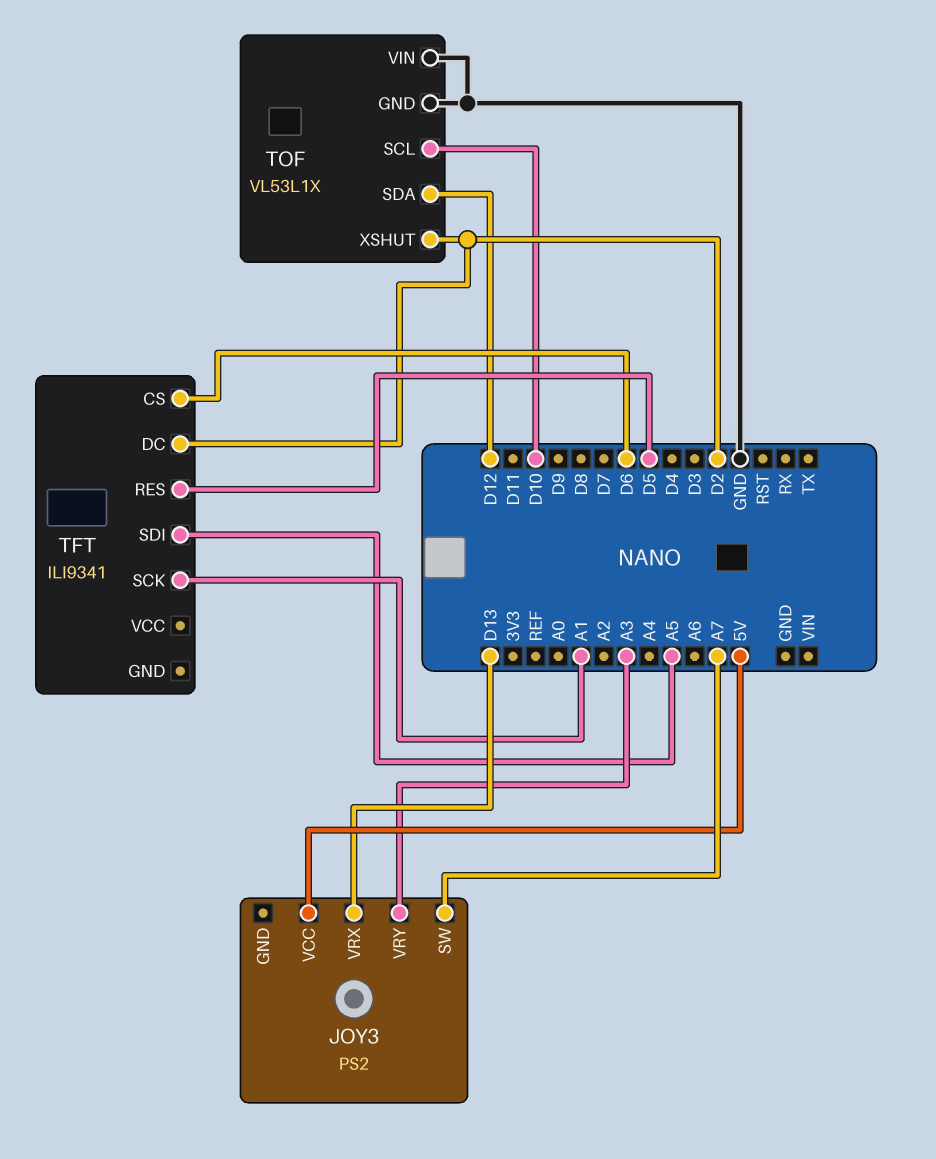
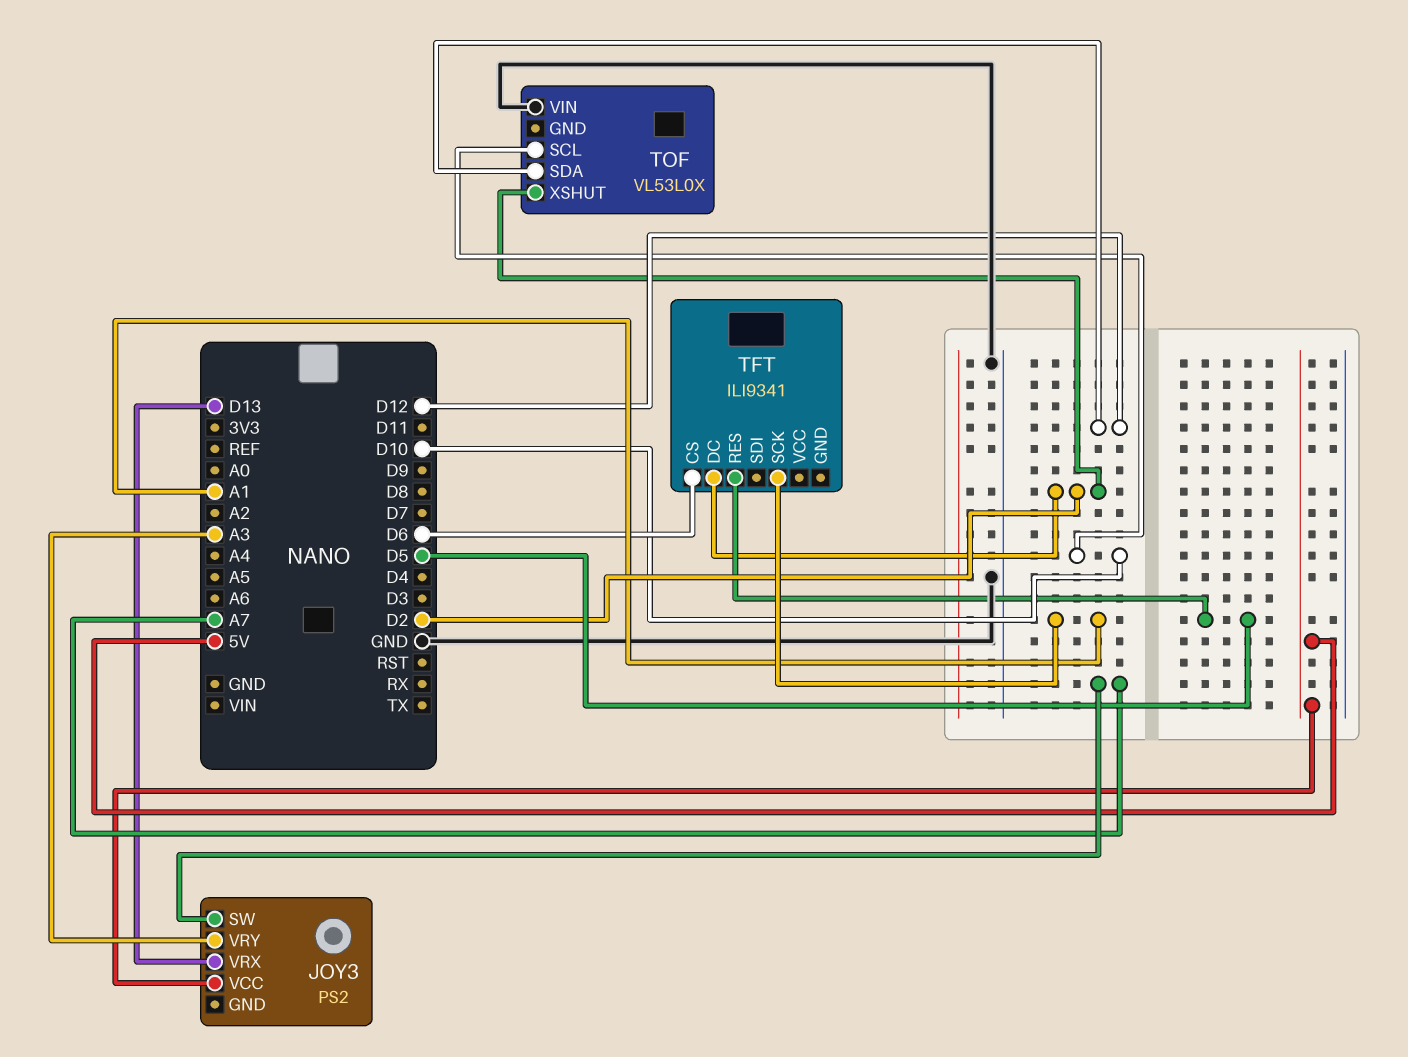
TFT pin SDI: A5 -> none
TOF: VL53L1X -> VL53L0X
TOF pin GND: GND -> none

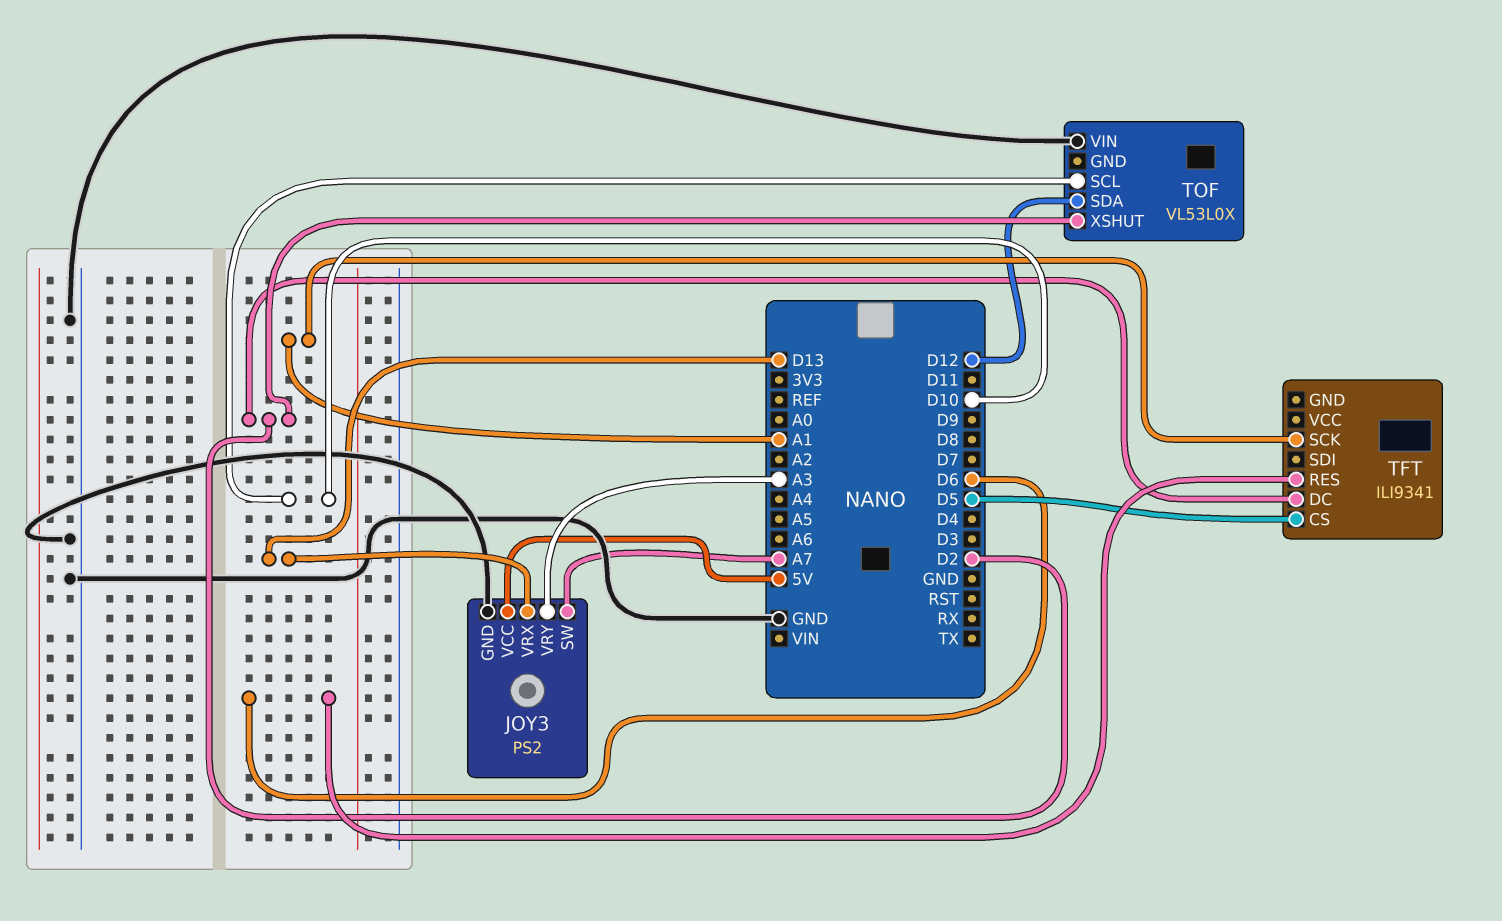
JOY3 pin GND: none -> GND
TFT pin CS: D6 -> D5
TFT pin RES: D5 -> D6

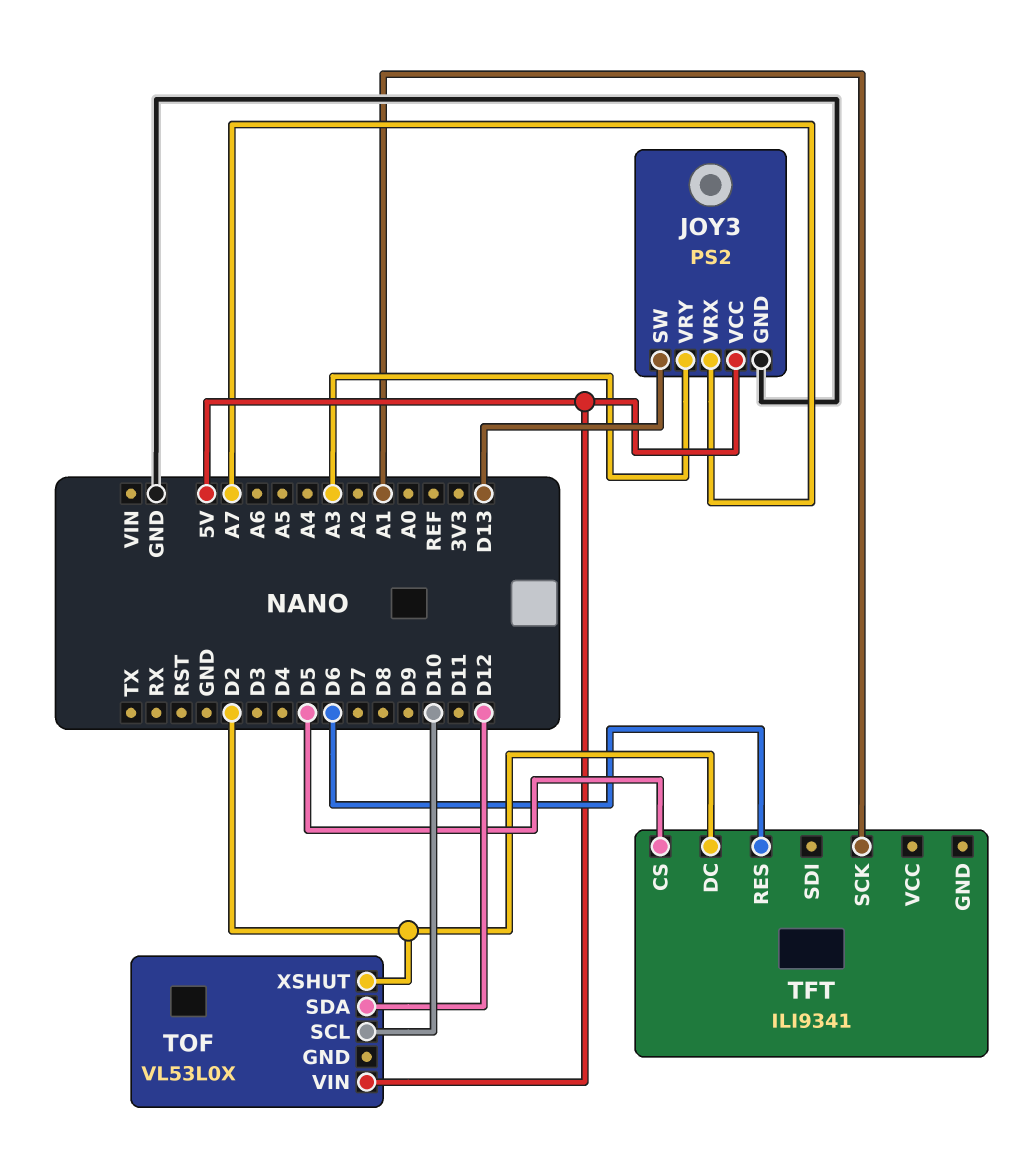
JOY3 pin SW: A7 -> D13
JOY3 pin VRX: D13 -> A7
TOF pin VIN: GND -> 5V

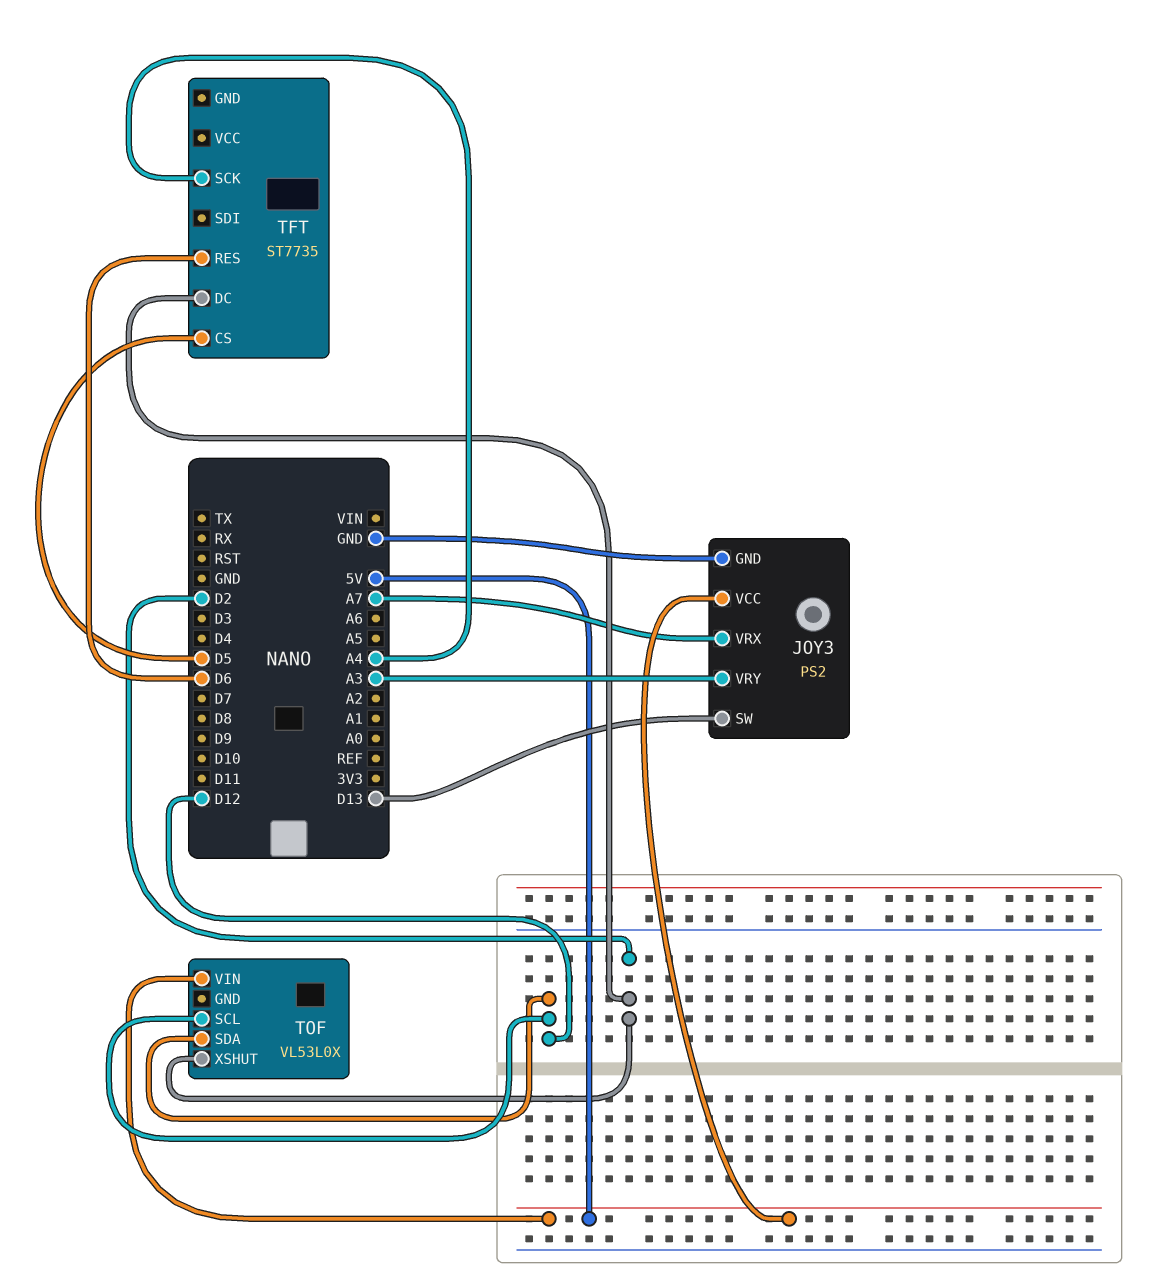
TFT: ILI9341 -> ST7735
TFT pin SCK: A1 -> A4
TOF pin SCL: D10 -> D12

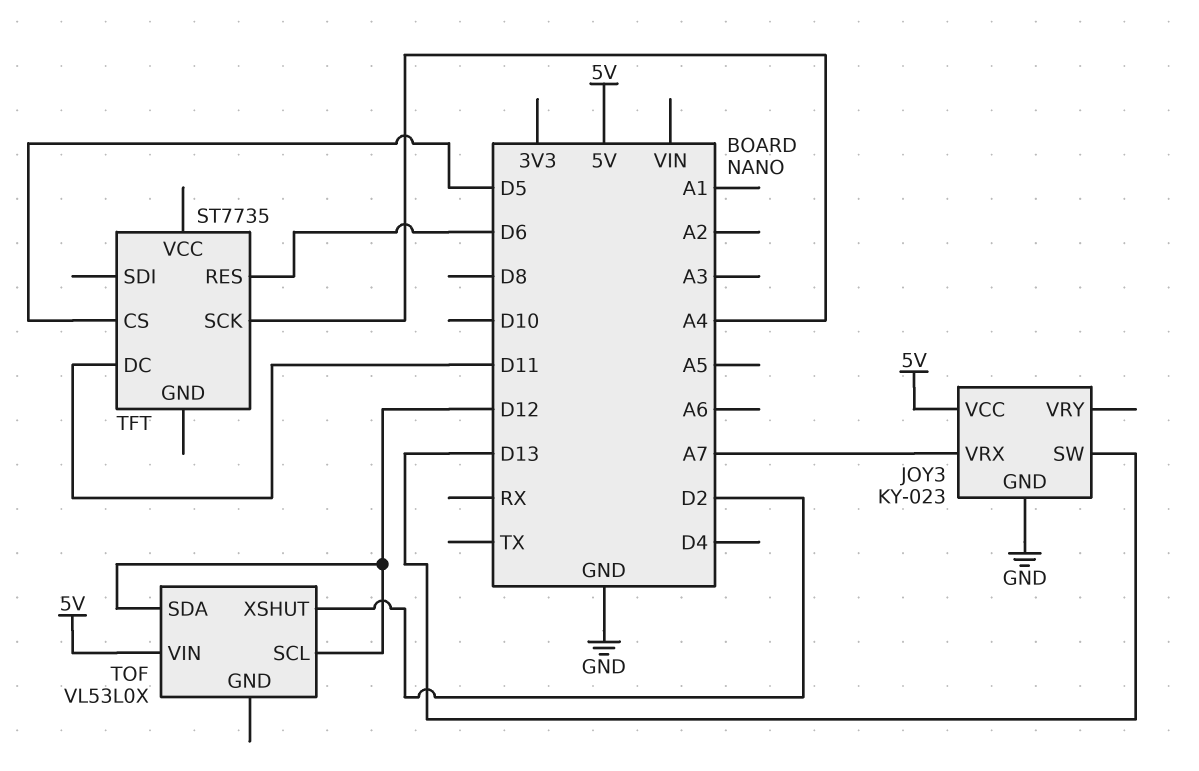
JOY3: PS2 -> KY-023
JOY3 pin VRY: A3 -> none
TFT pin DC: D2 -> D11

